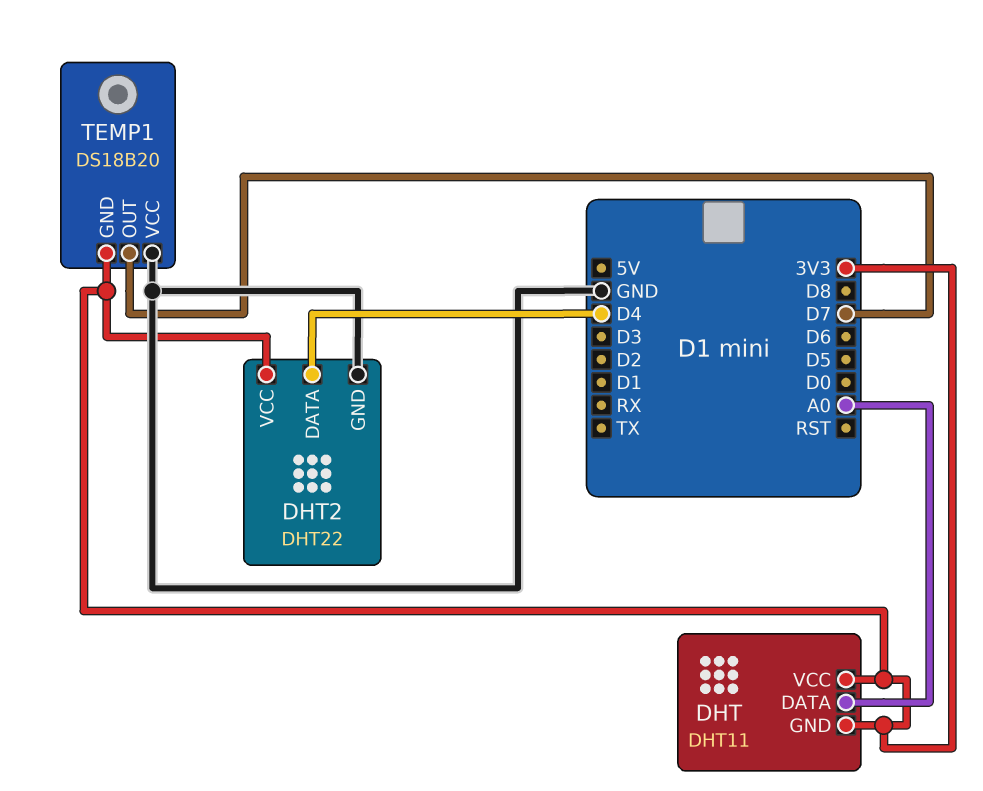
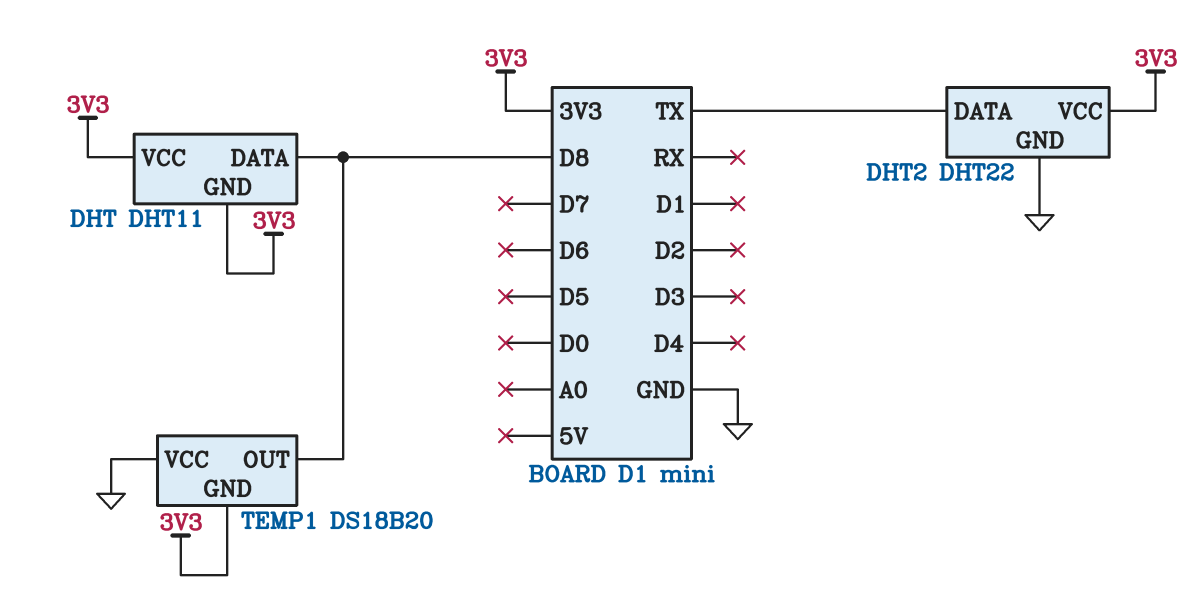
DHT pin DATA: A0 -> D8
DHT2 pin DATA: D4 -> TX
TEMP1 pin OUT: D7 -> D8

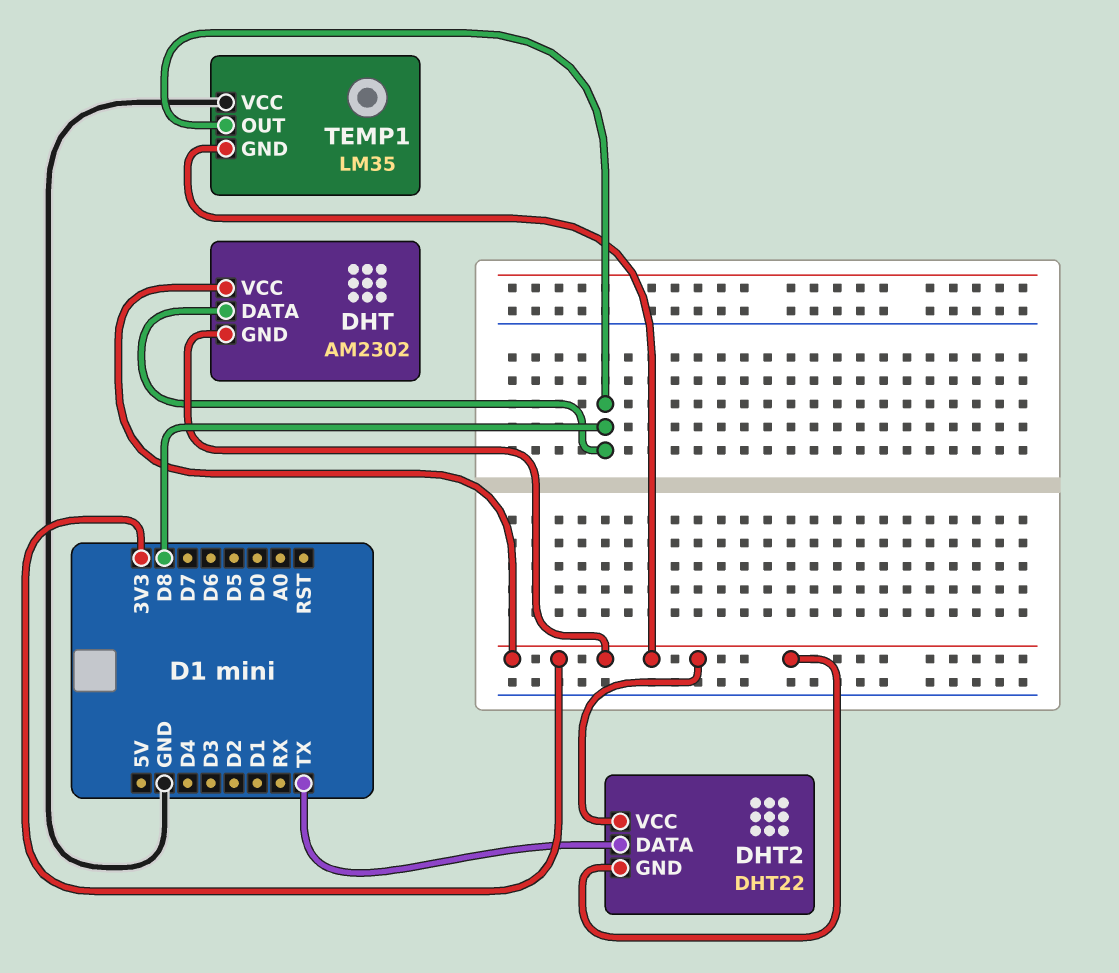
DHT: DHT11 -> AM2302
DHT2 pin GND: GND -> 3V3
TEMP1: DS18B20 -> LM35

